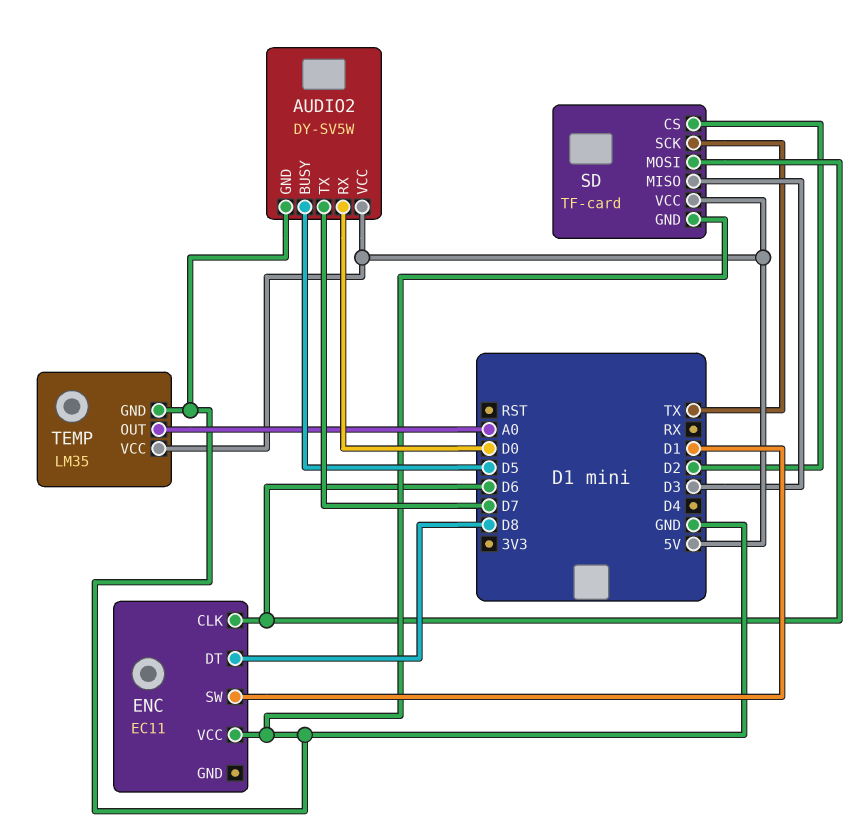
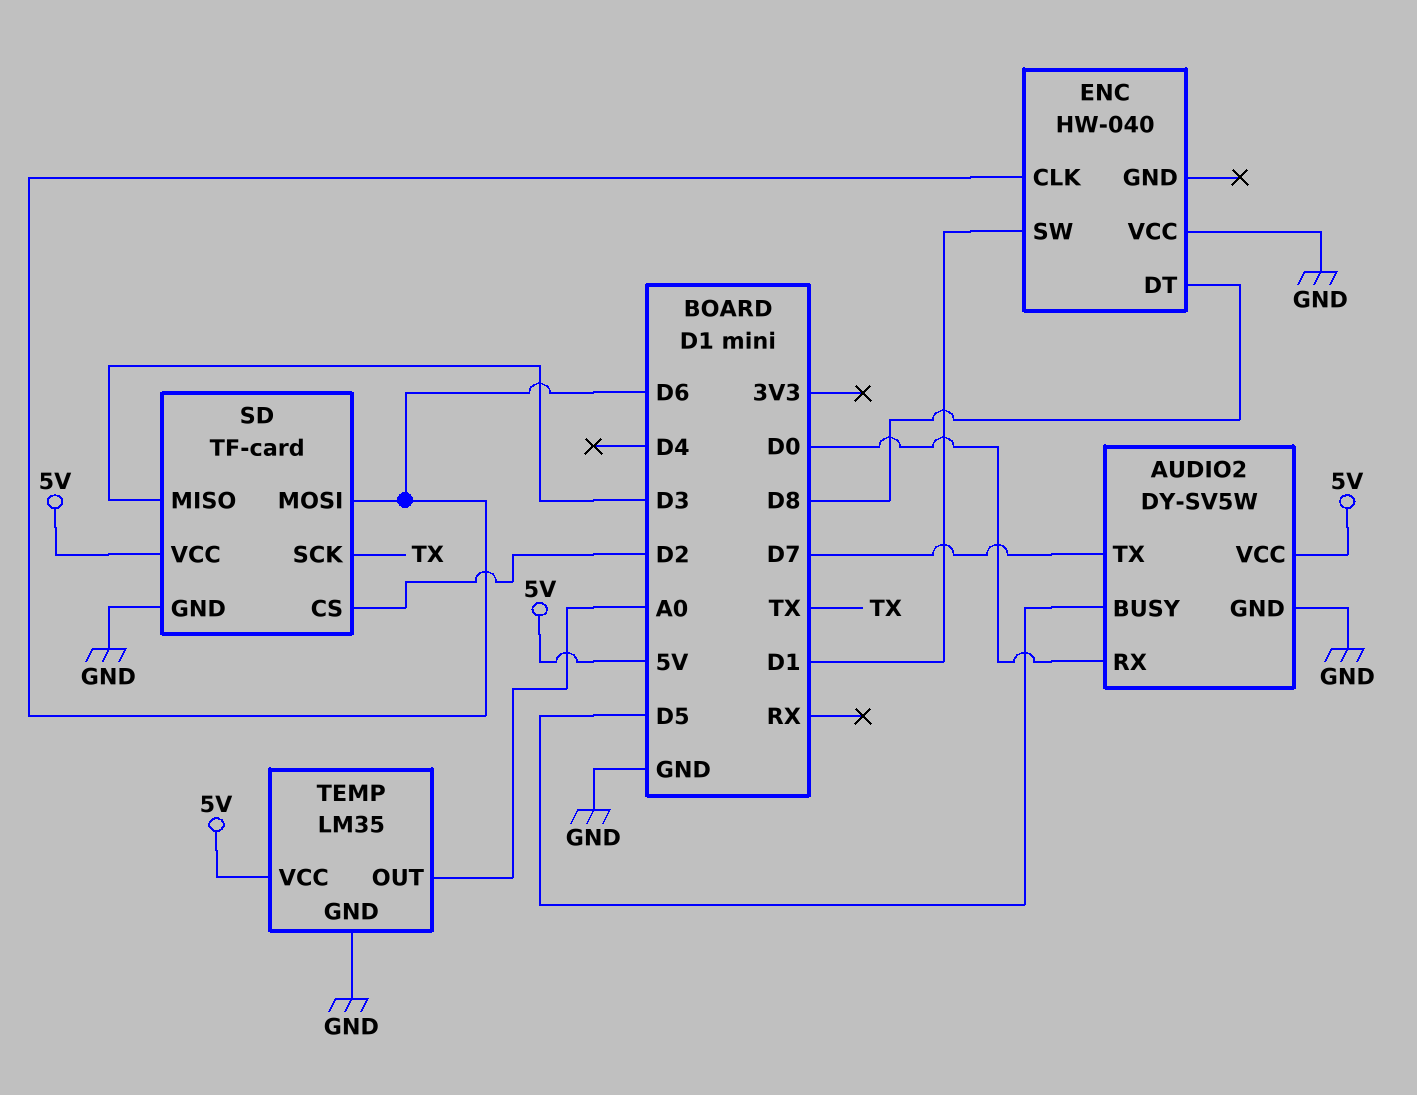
ENC: EC11 -> HW-040

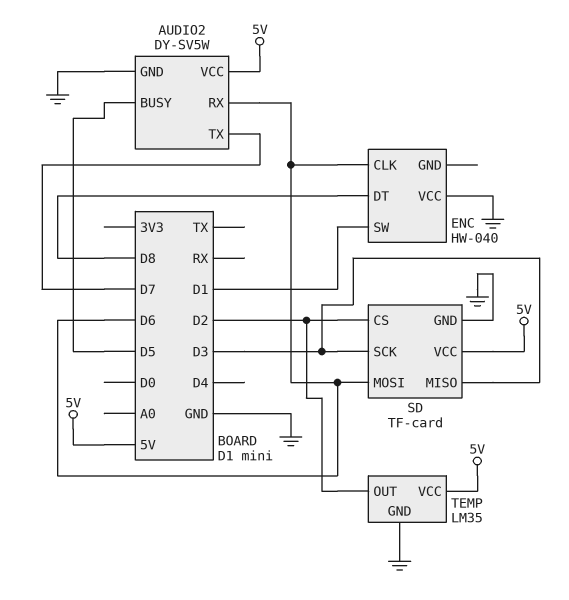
AUDIO2 pin RX: D0 -> D6
SD pin SCK: TX -> D3
TEMP pin OUT: A0 -> D2

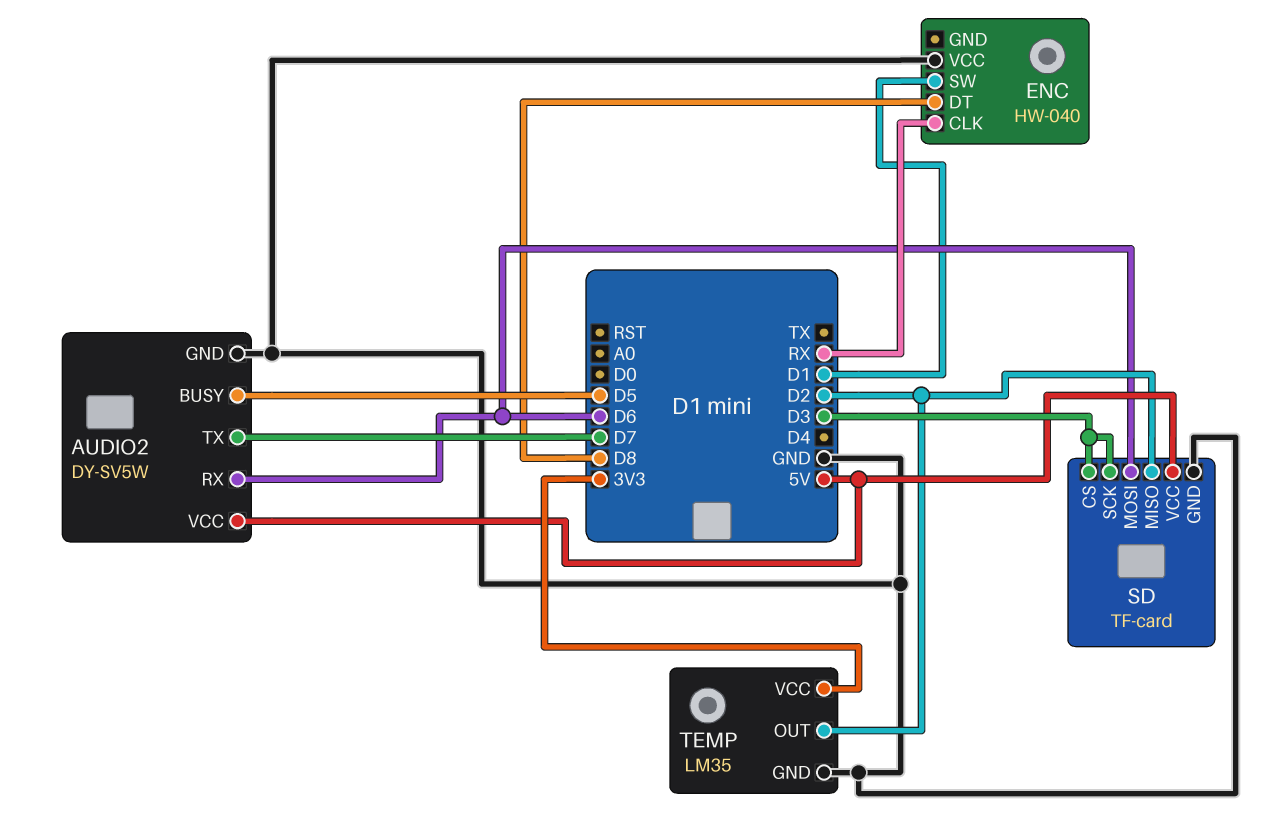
ENC pin CLK: D6 -> RX
SD pin CS: D2 -> D3
SD pin MISO: D3 -> D2
TEMP pin VCC: 5V -> 3V3

